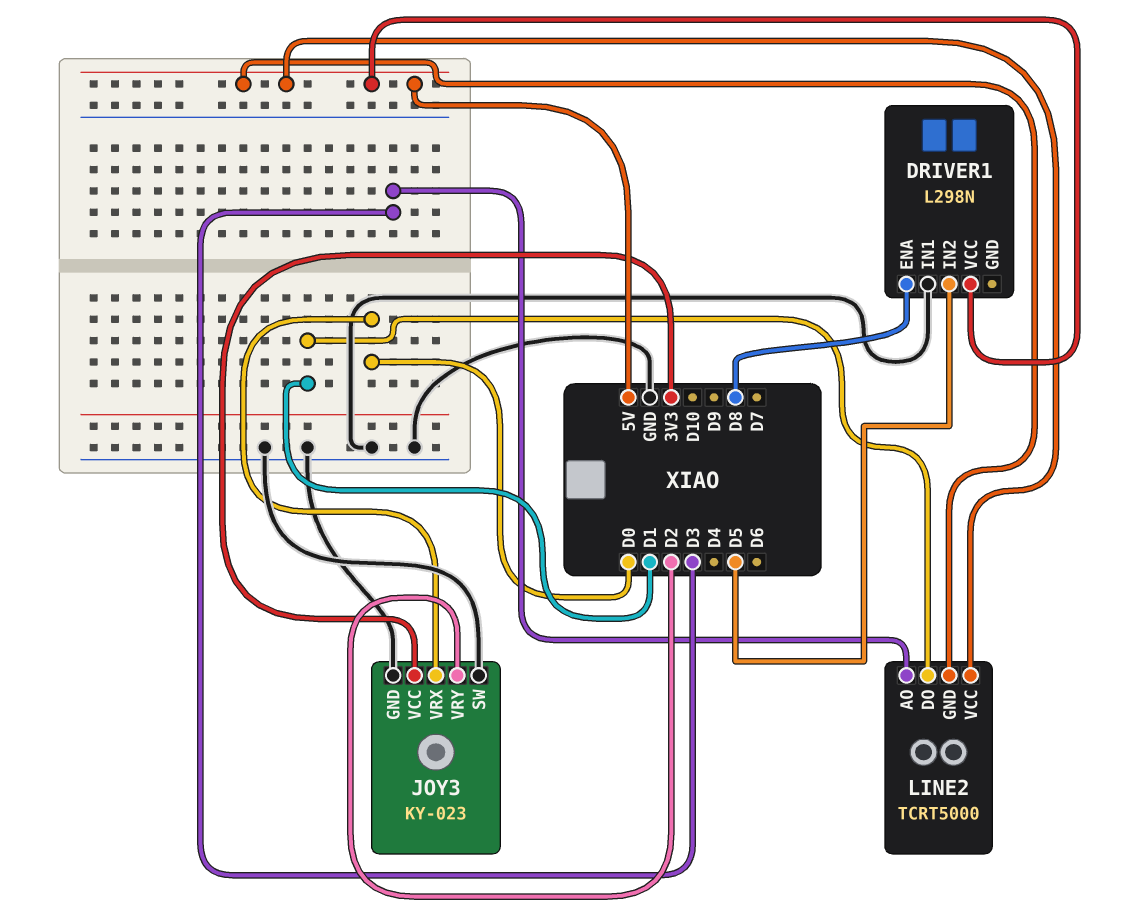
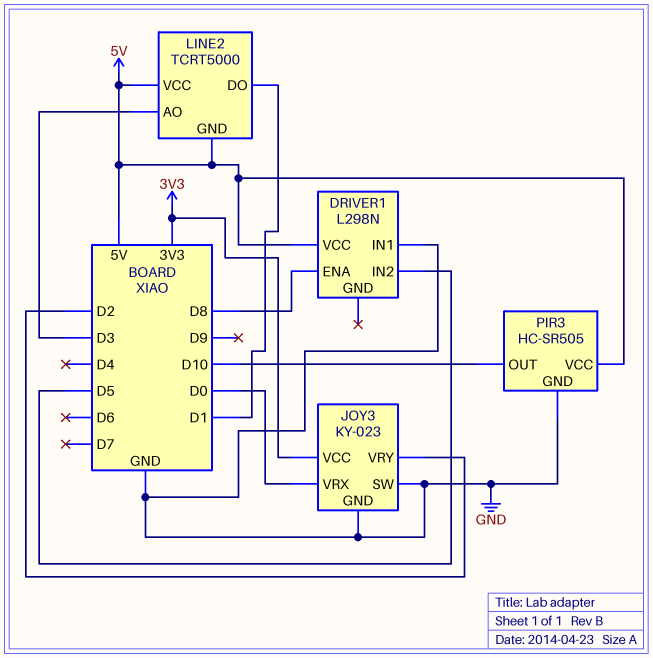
PIR3: none -> HC-SR505
PIR3 pin GND: none -> GND
PIR3 pin OUT: none -> D10
PIR3 pin VCC: none -> 5V

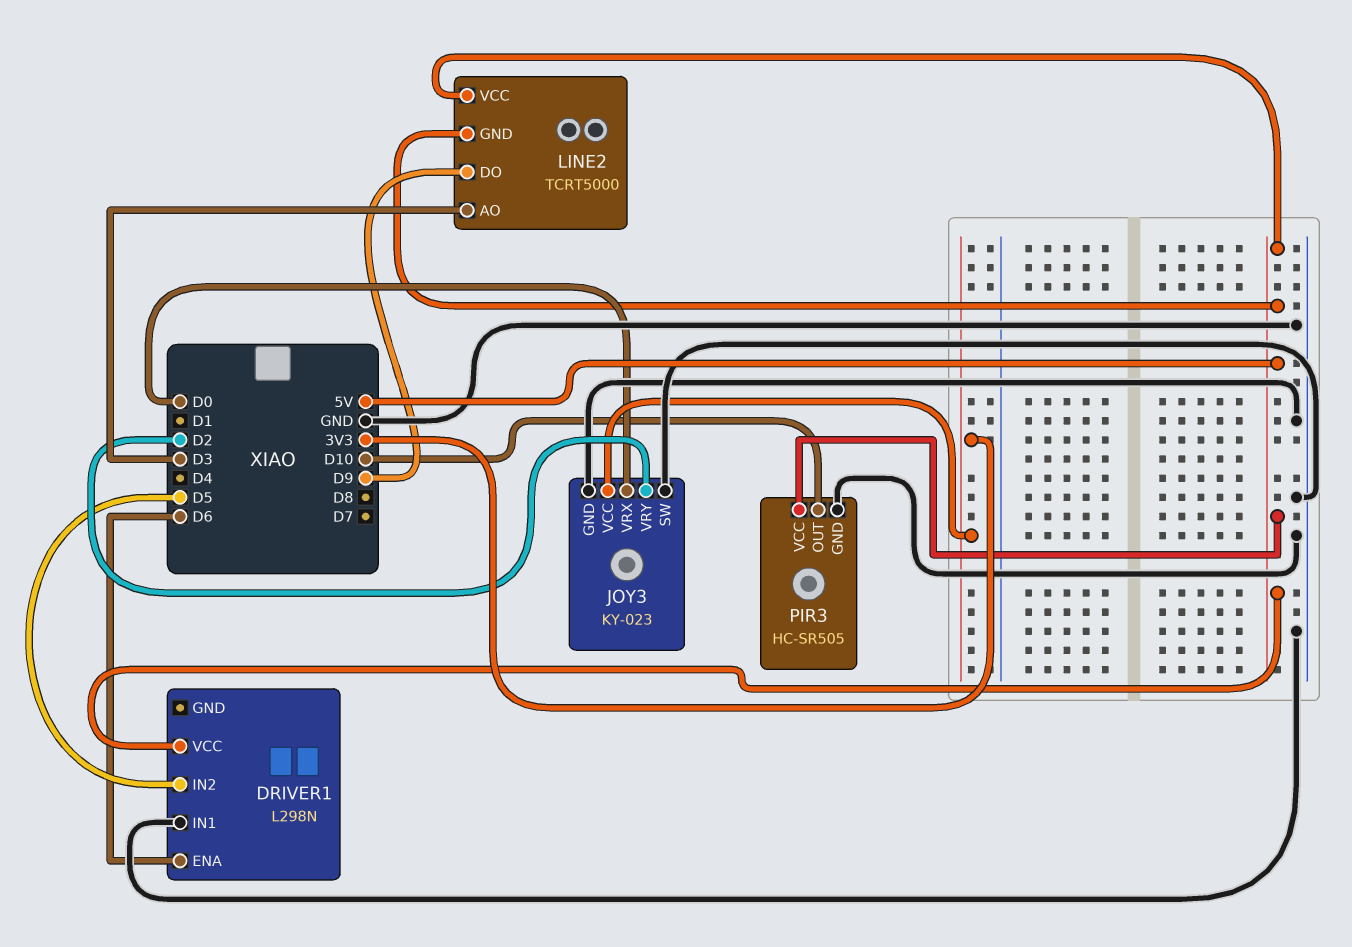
DRIVER1 pin ENA: D8 -> D6
LINE2 pin DO: D1 -> D9

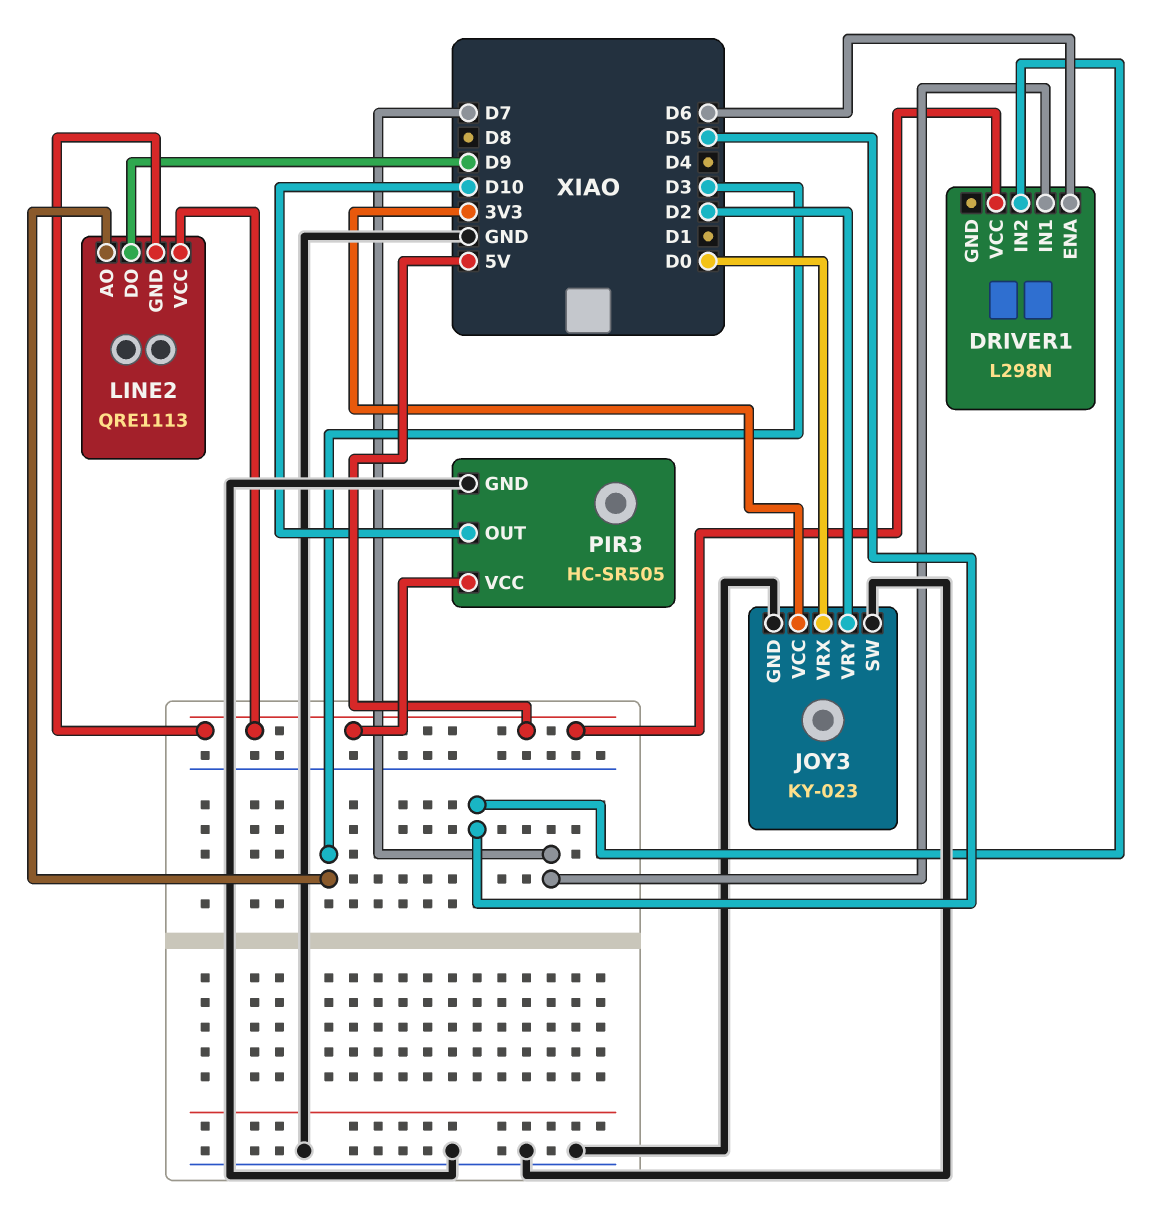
DRIVER1 pin IN1: GND -> D7
LINE2: TCRT5000 -> QRE1113

